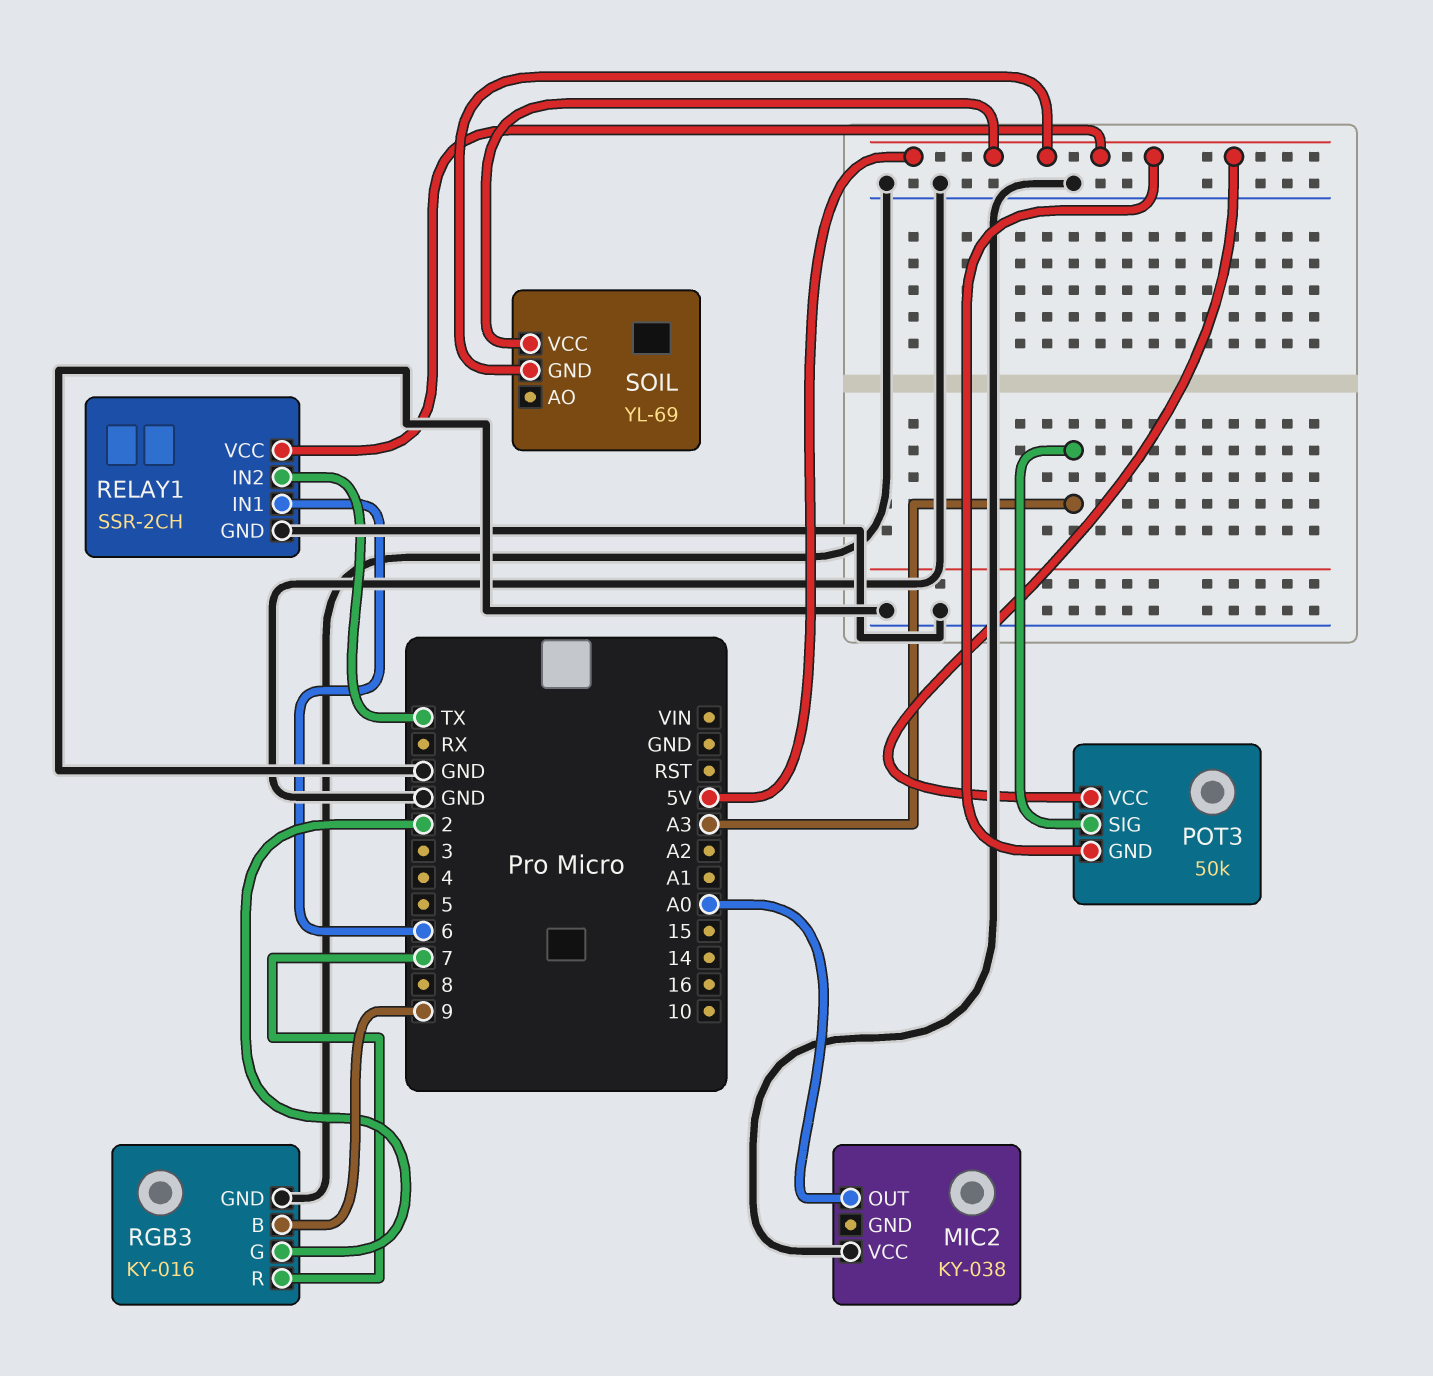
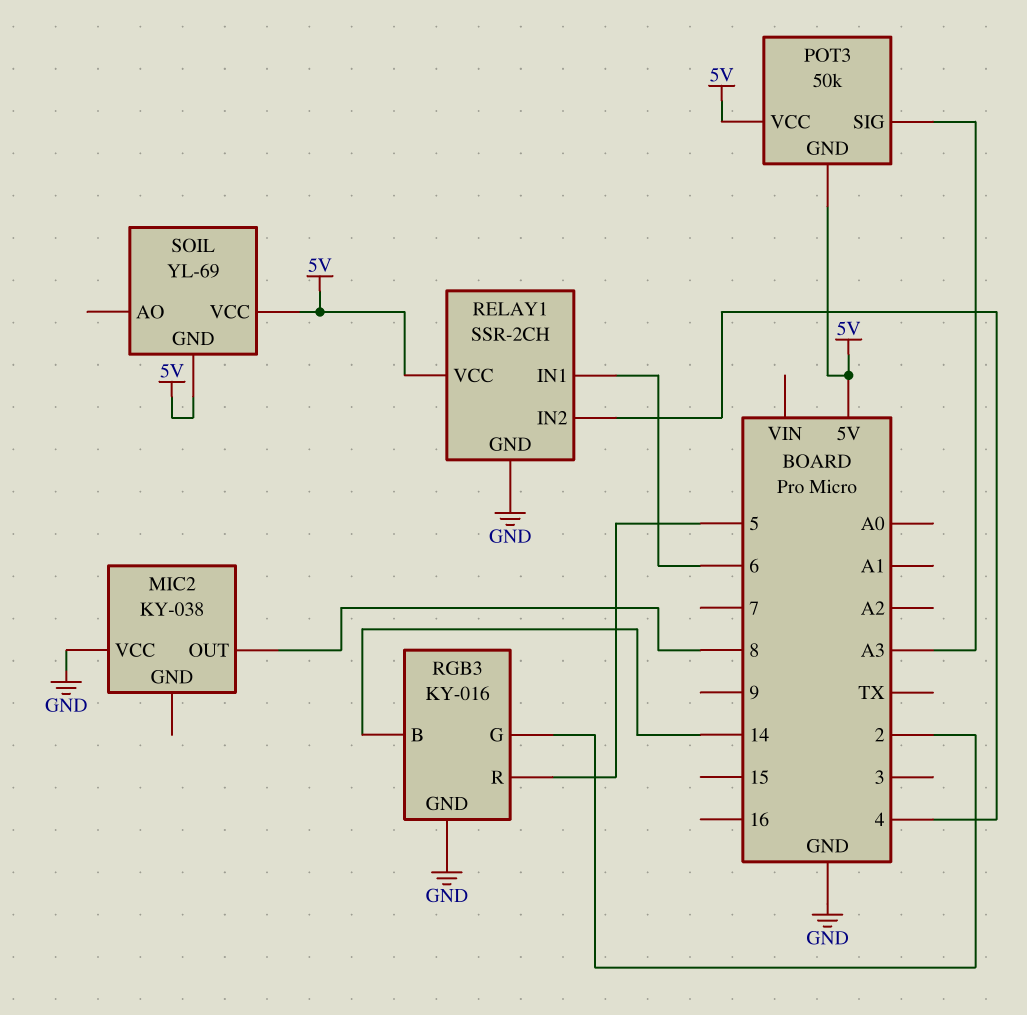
MIC2 pin OUT: A0 -> 8
RELAY1 pin IN2: TX -> 4
RGB3 pin B: 9 -> 14
RGB3 pin R: 7 -> 5

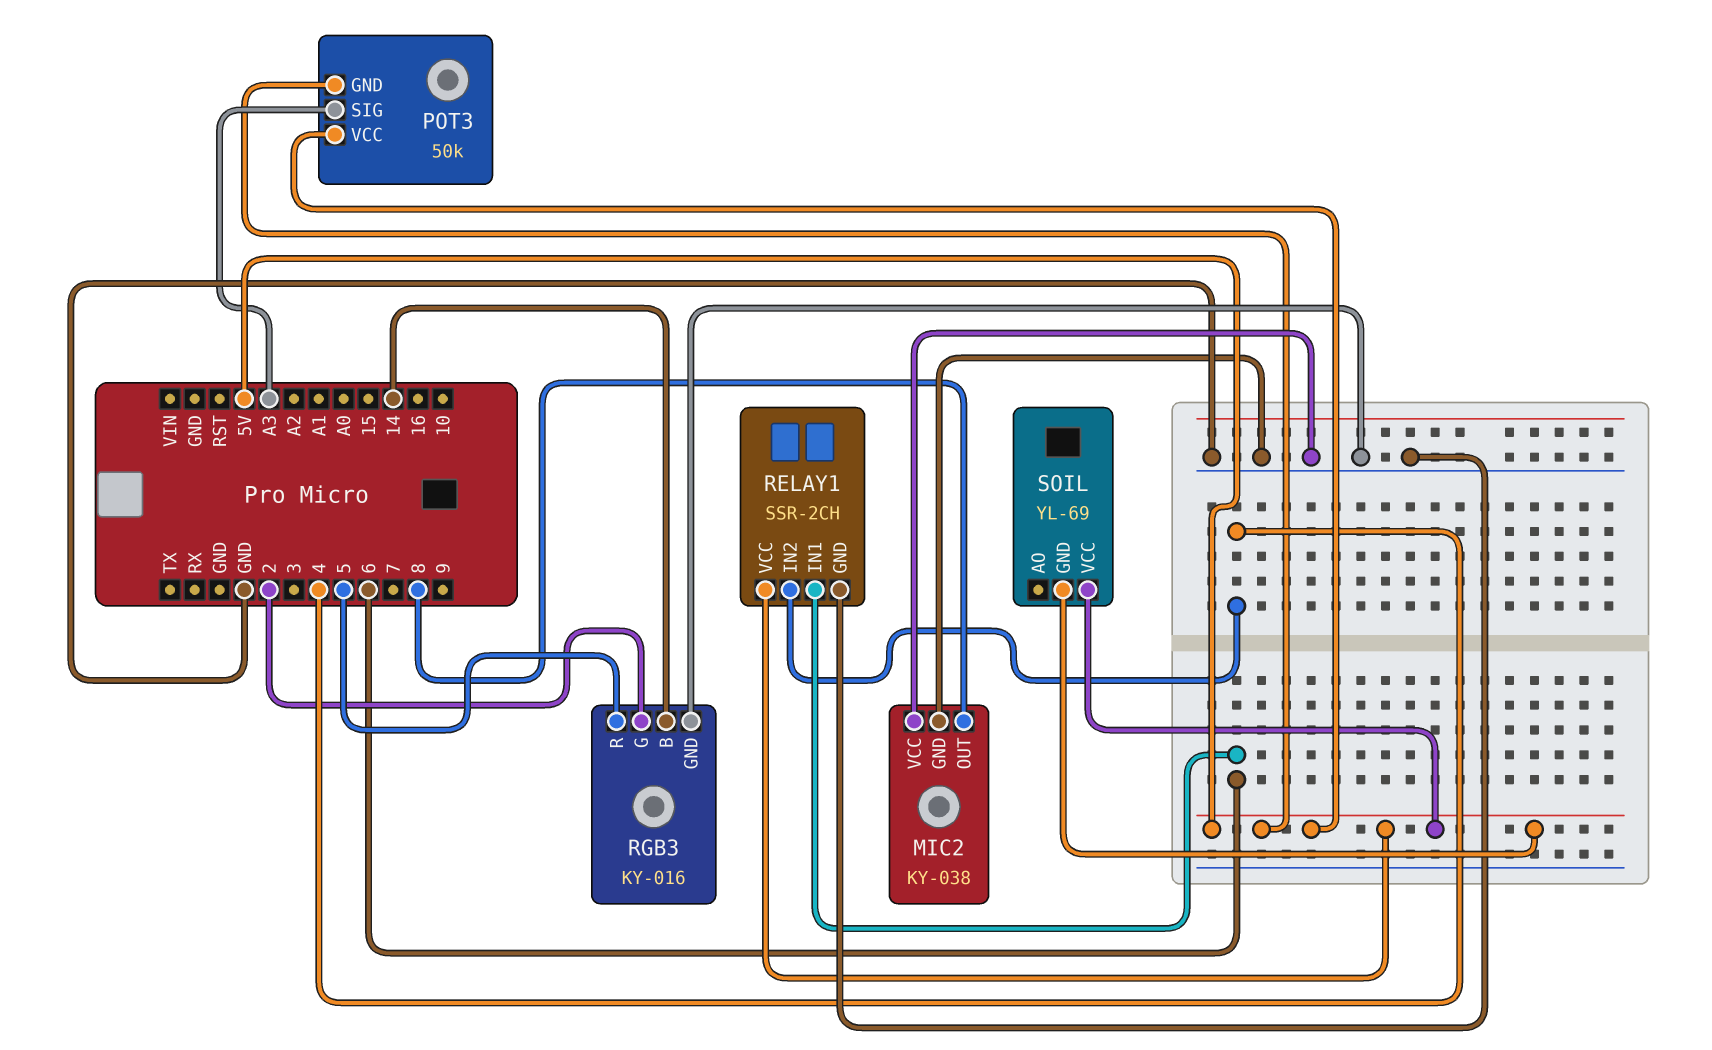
MIC2 pin GND: none -> GND

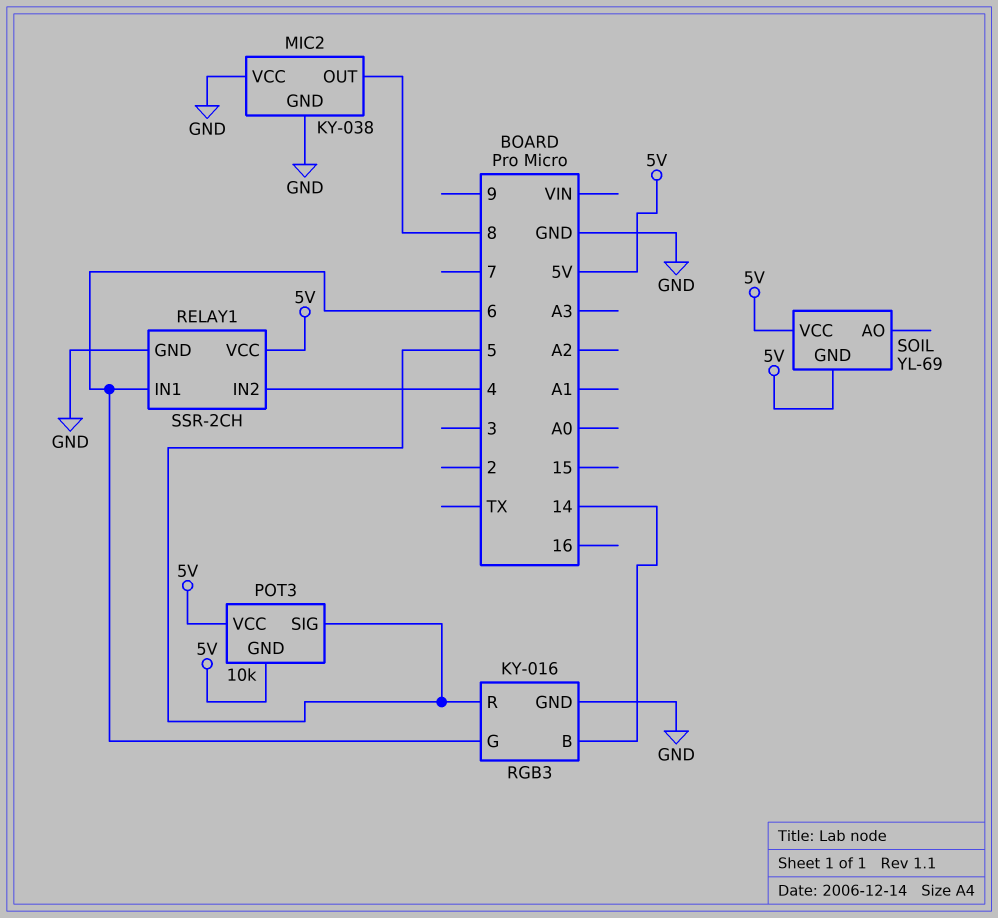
POT3: 50k -> 10k
POT3 pin SIG: A3 -> 5
RGB3 pin G: 2 -> 6

